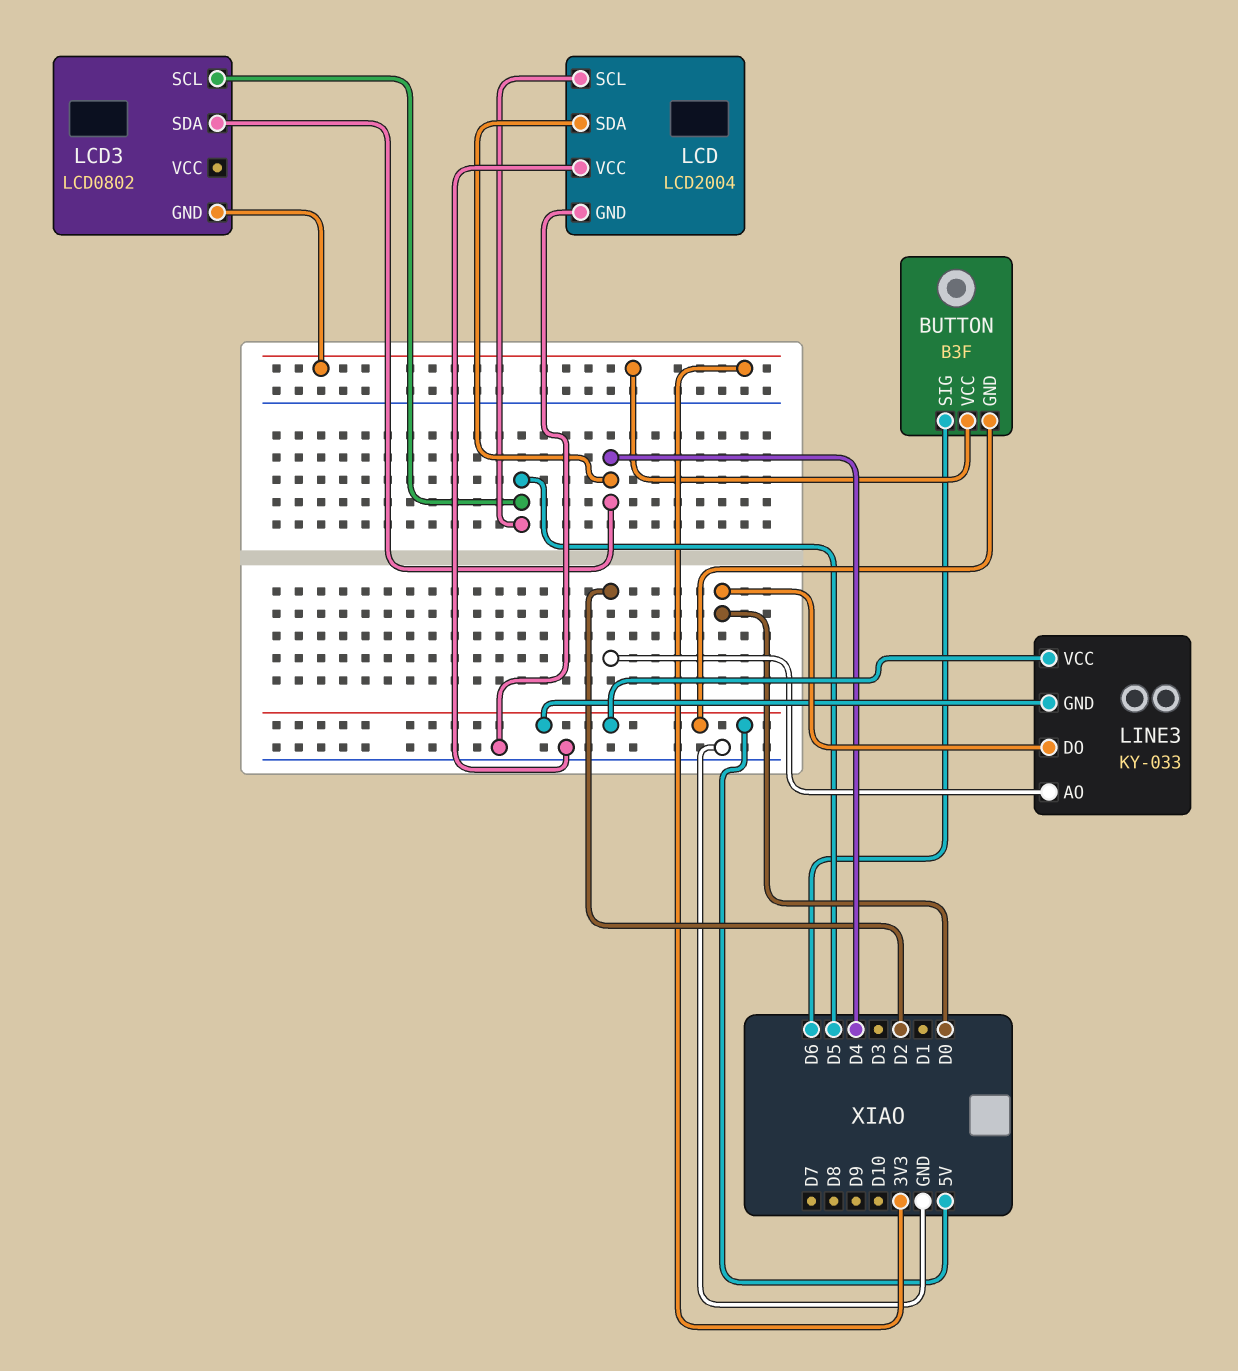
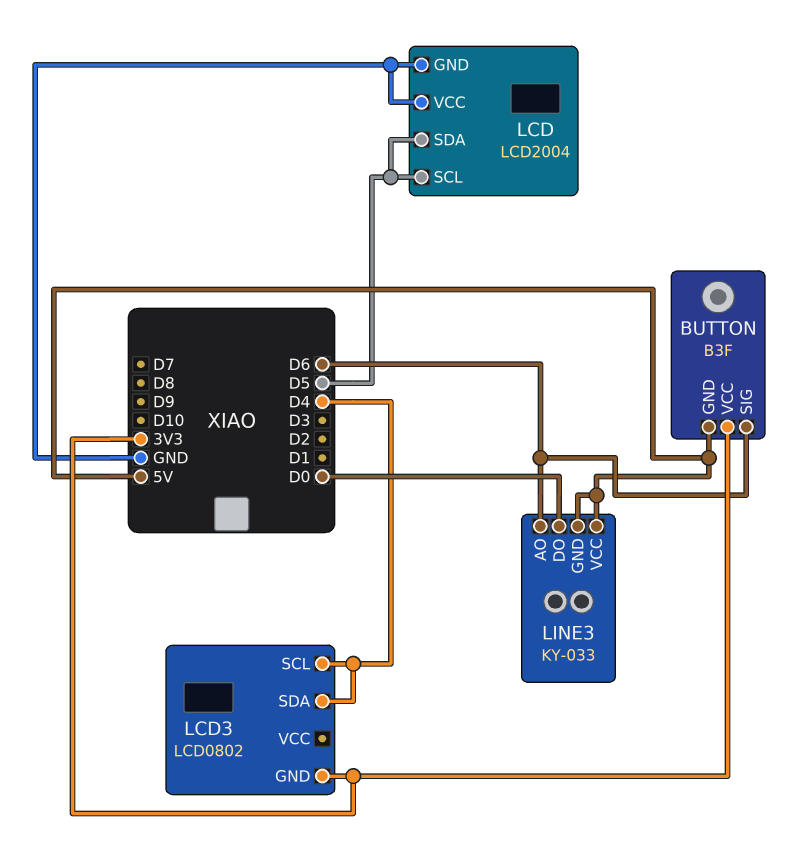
LCD pin SDA: D4 -> D5
LCD3 pin SCL: D5 -> D4
LINE3 pin AO: D2 -> D6

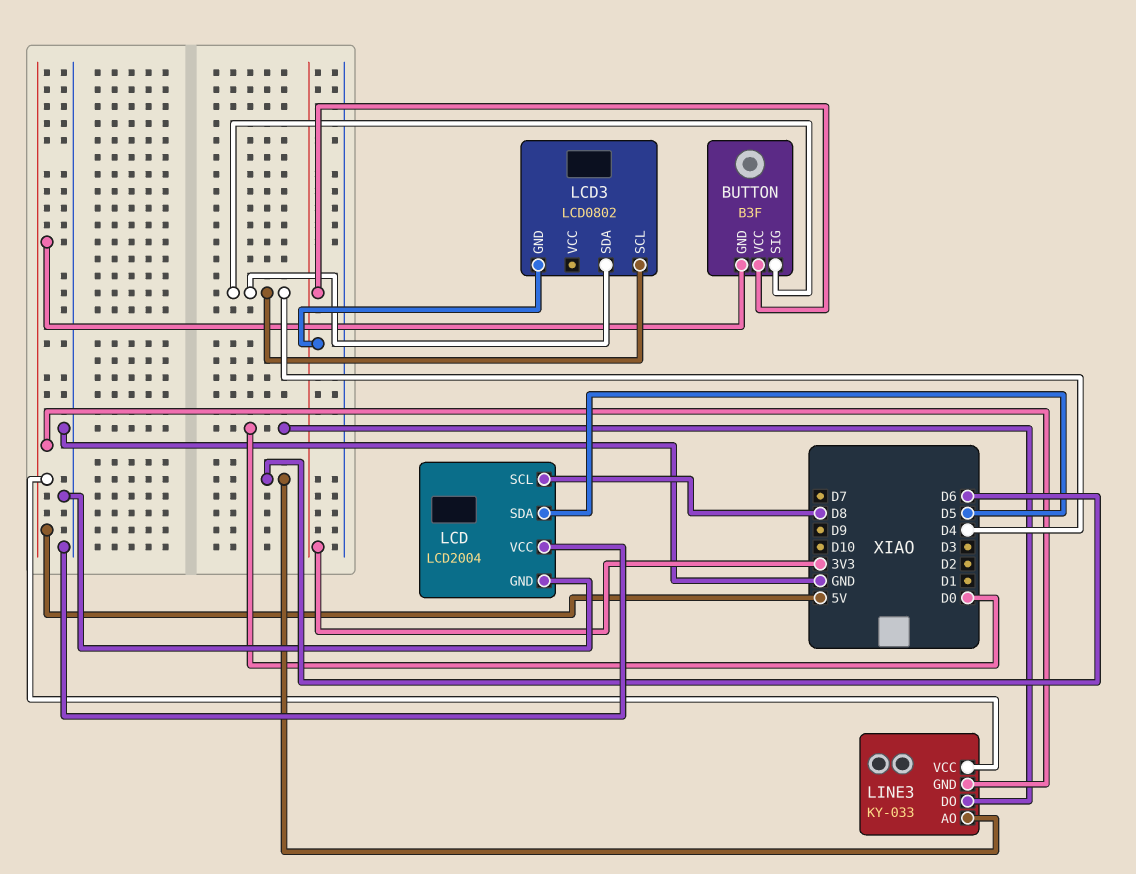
BUTTON pin SIG: D6 -> D4
LCD pin SCL: D5 -> D8

